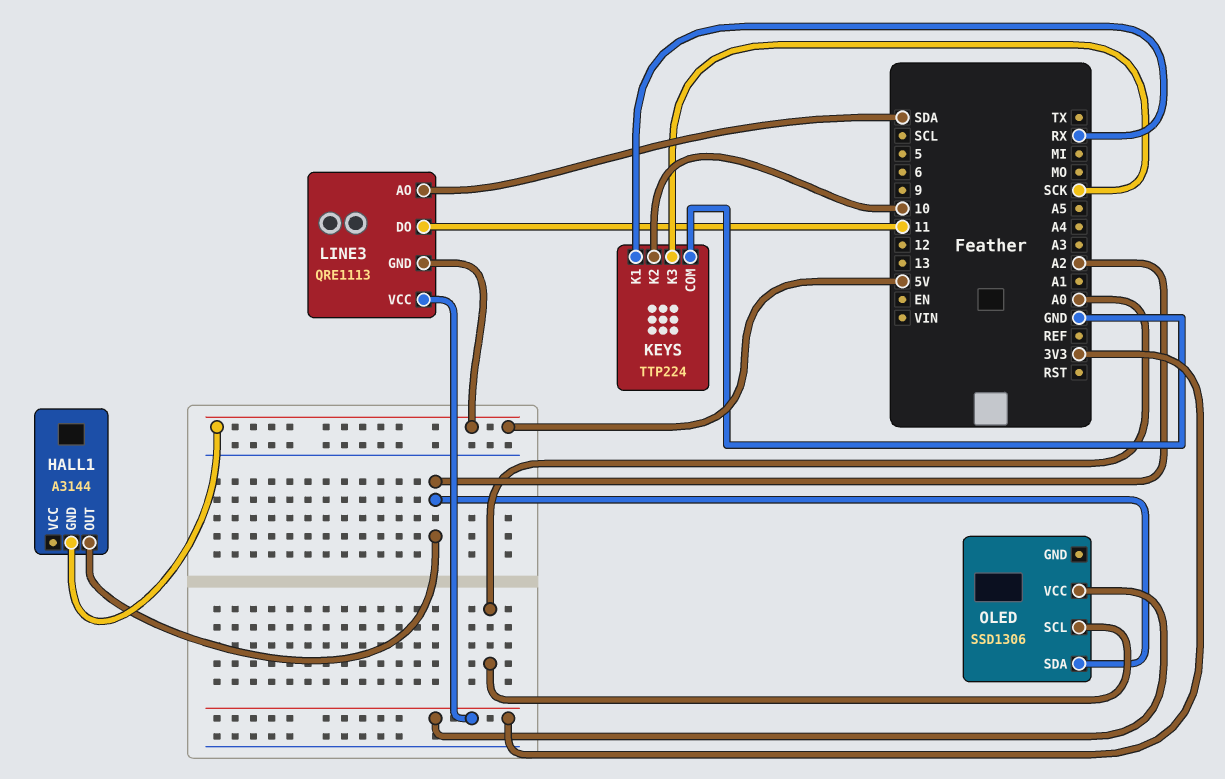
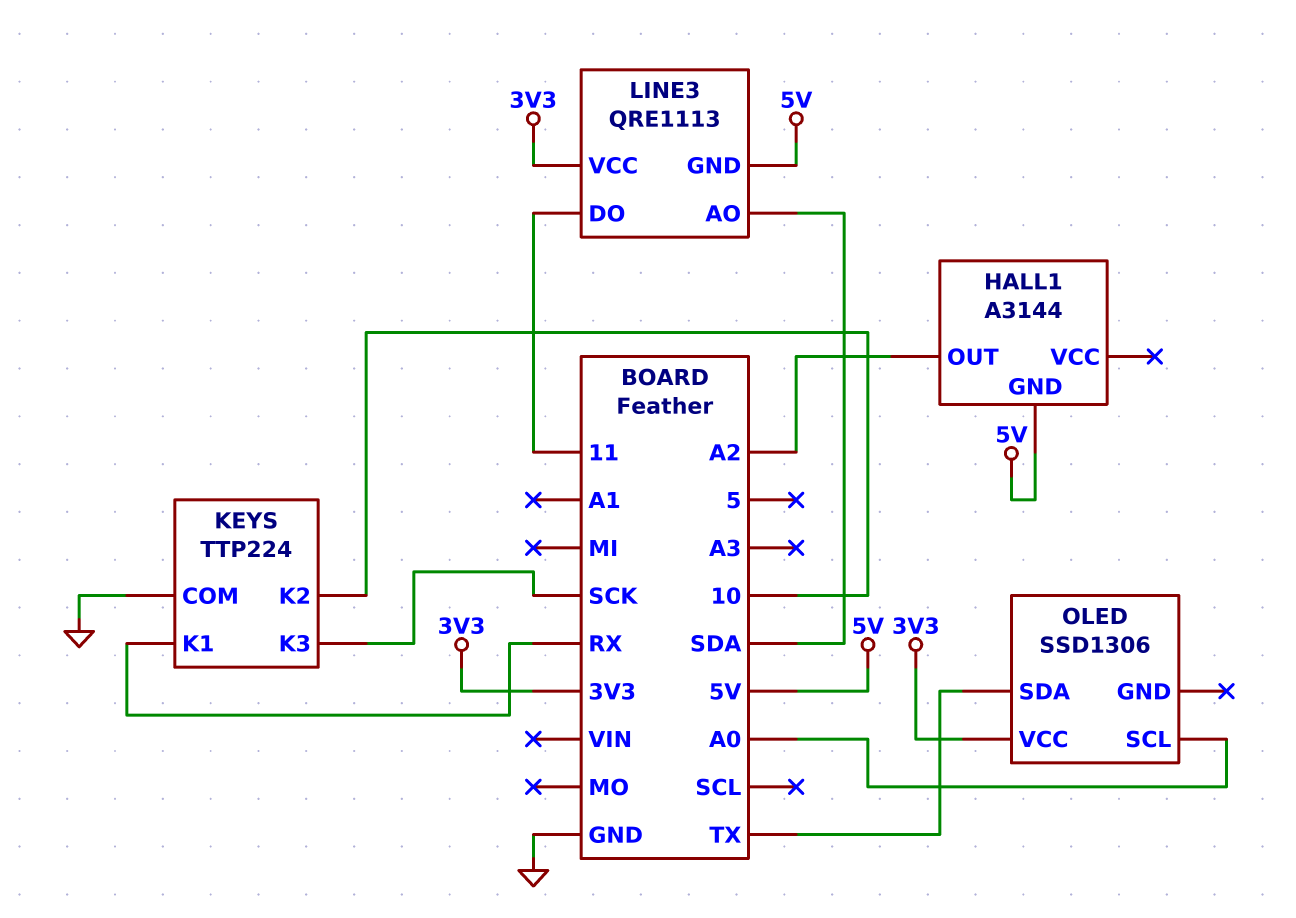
OLED pin SDA: A2 -> TX

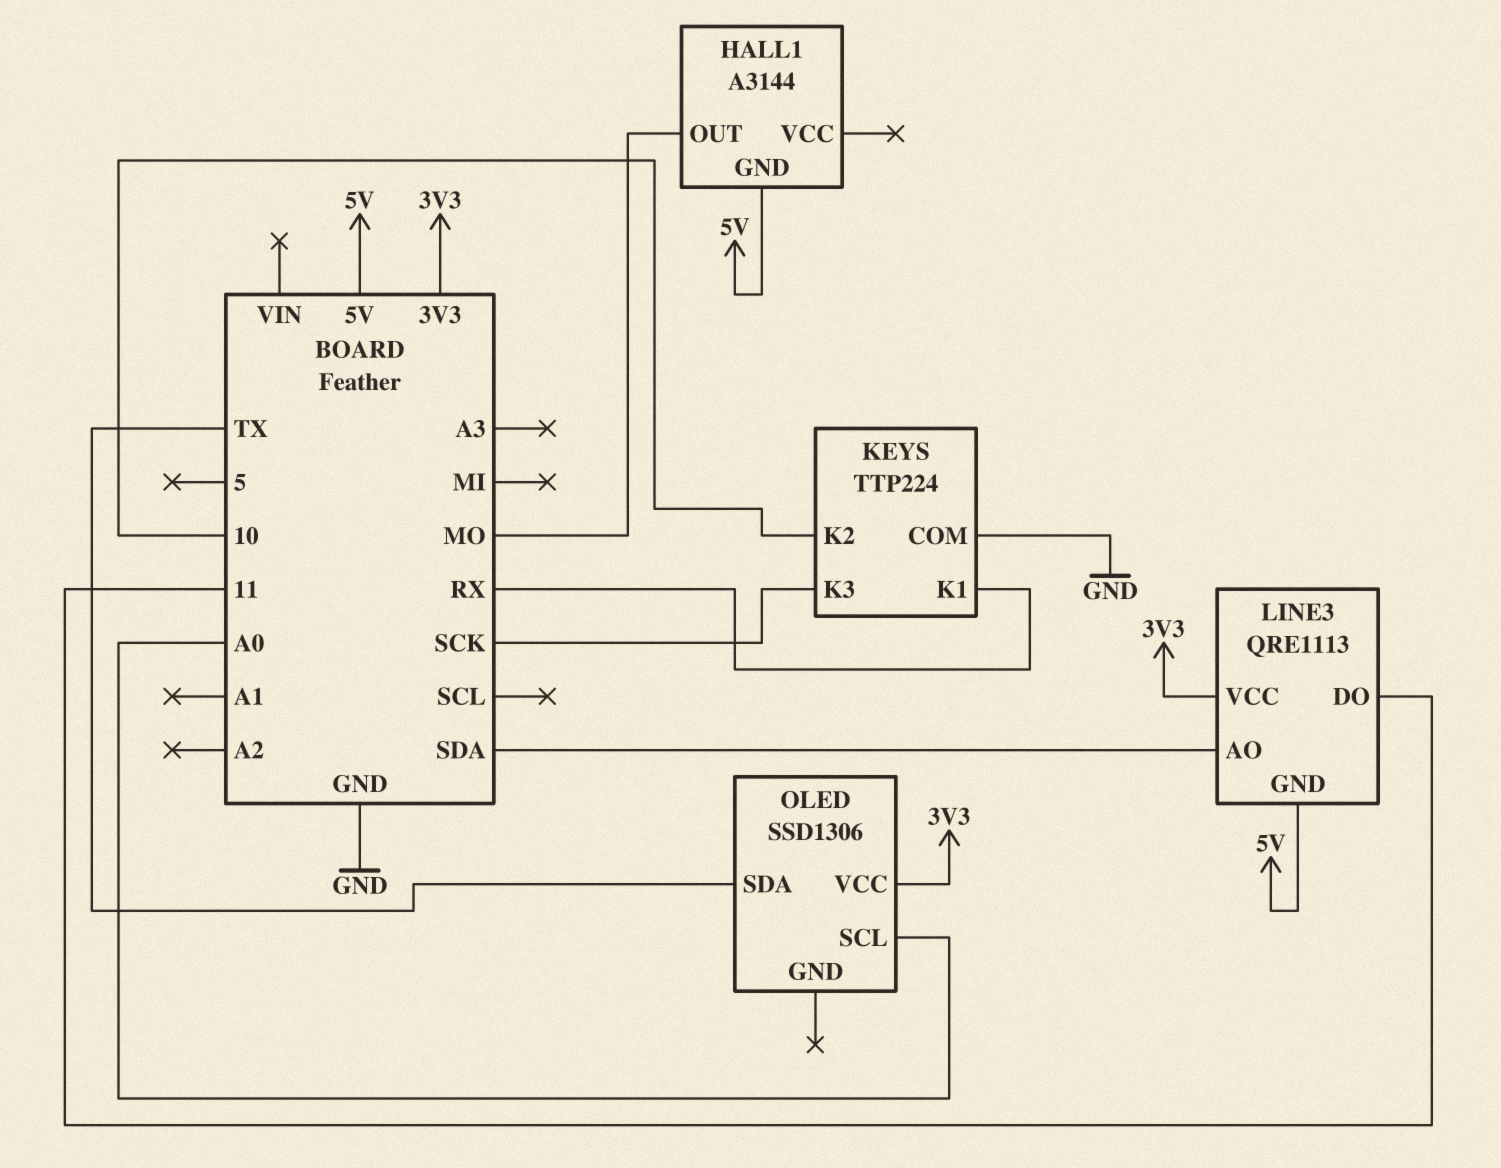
HALL1 pin OUT: A2 -> MO

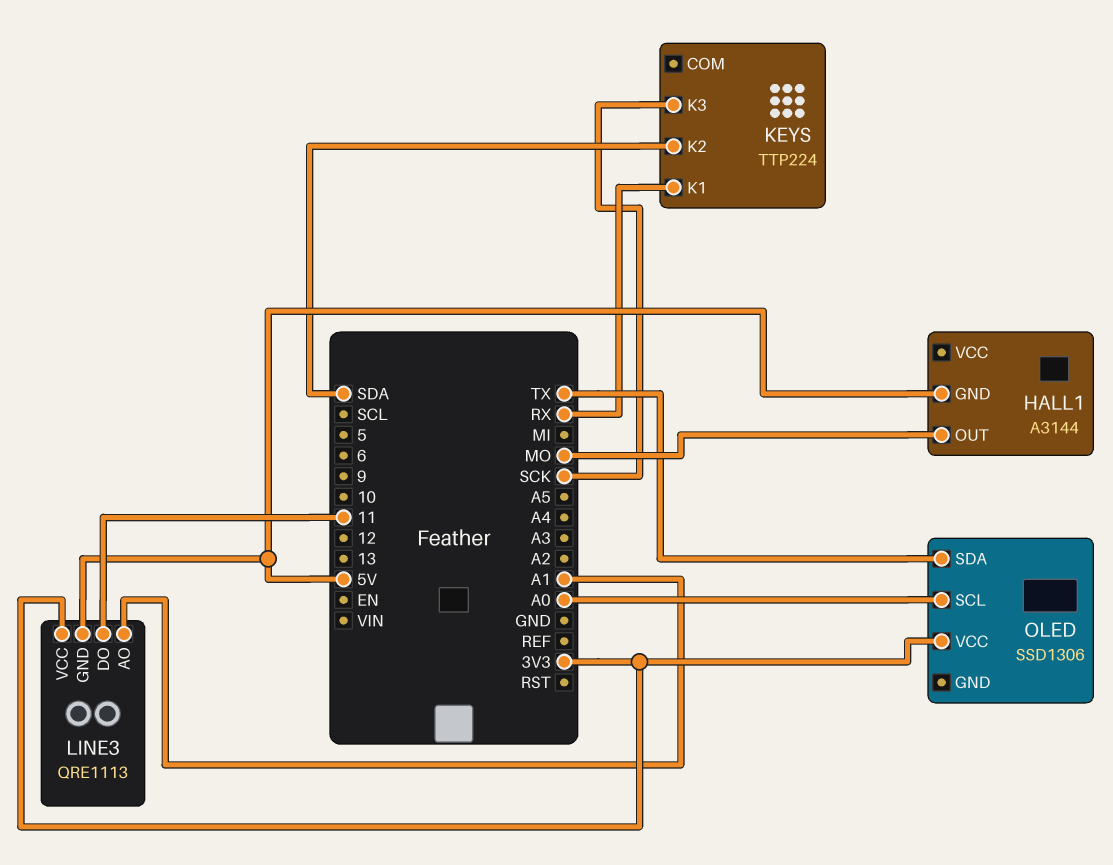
KEYS pin COM: GND -> none
KEYS pin K2: 10 -> SDA
LINE3 pin AO: SDA -> A1

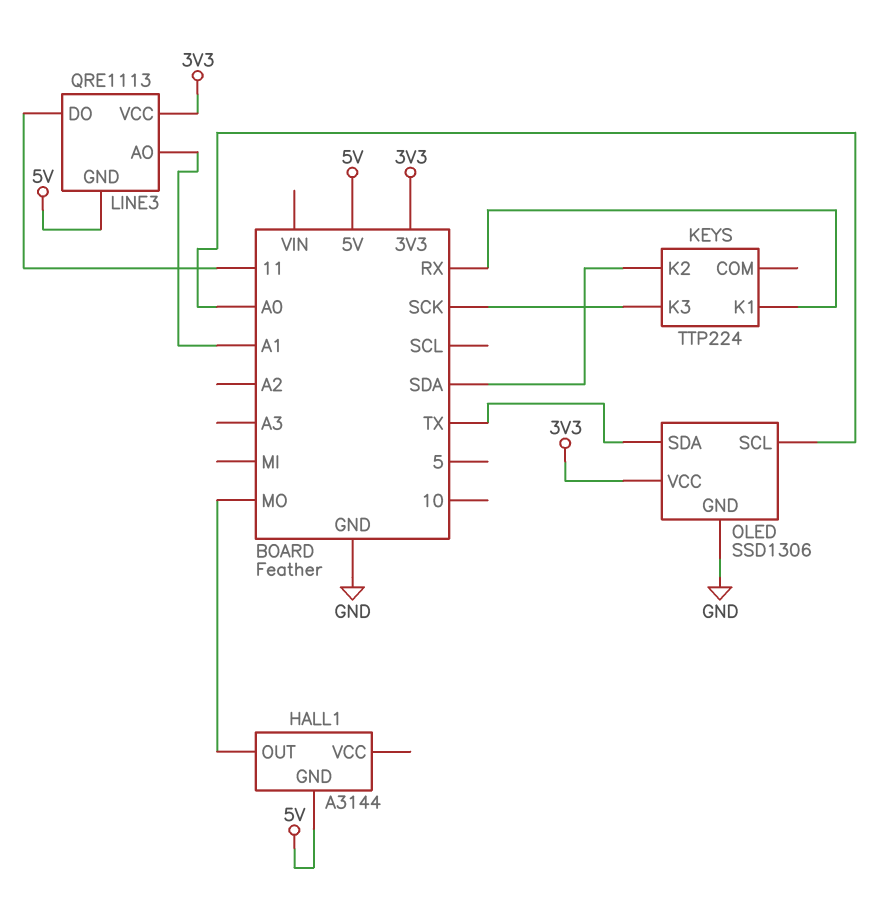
OLED pin GND: none -> GND

